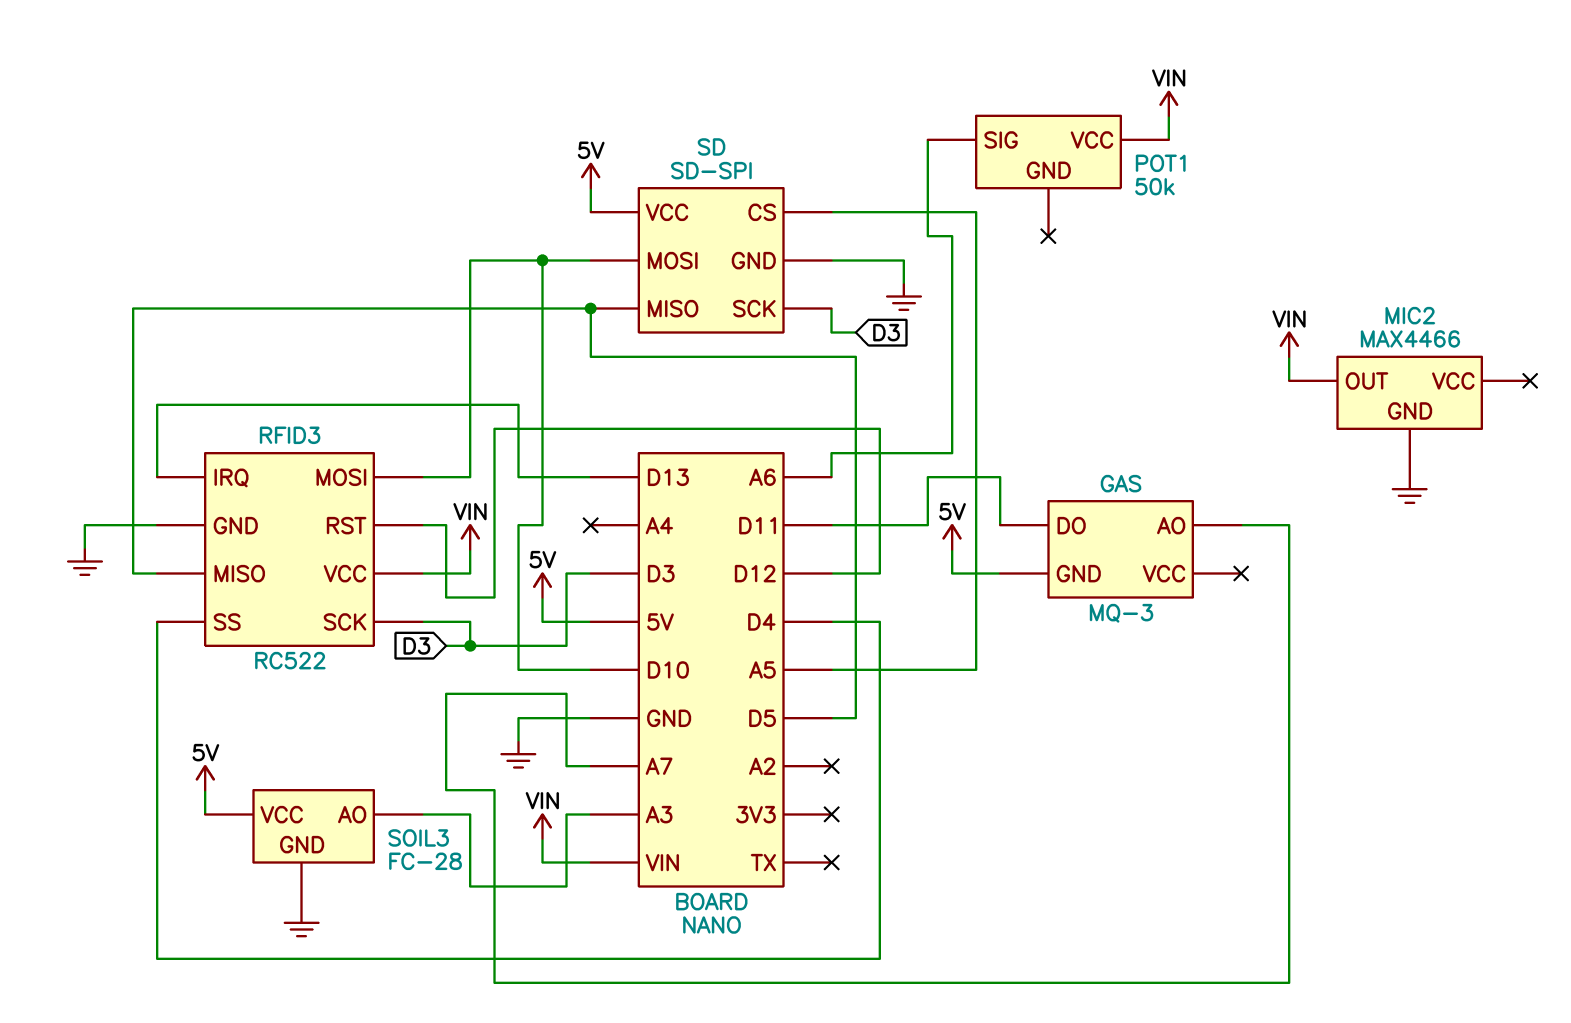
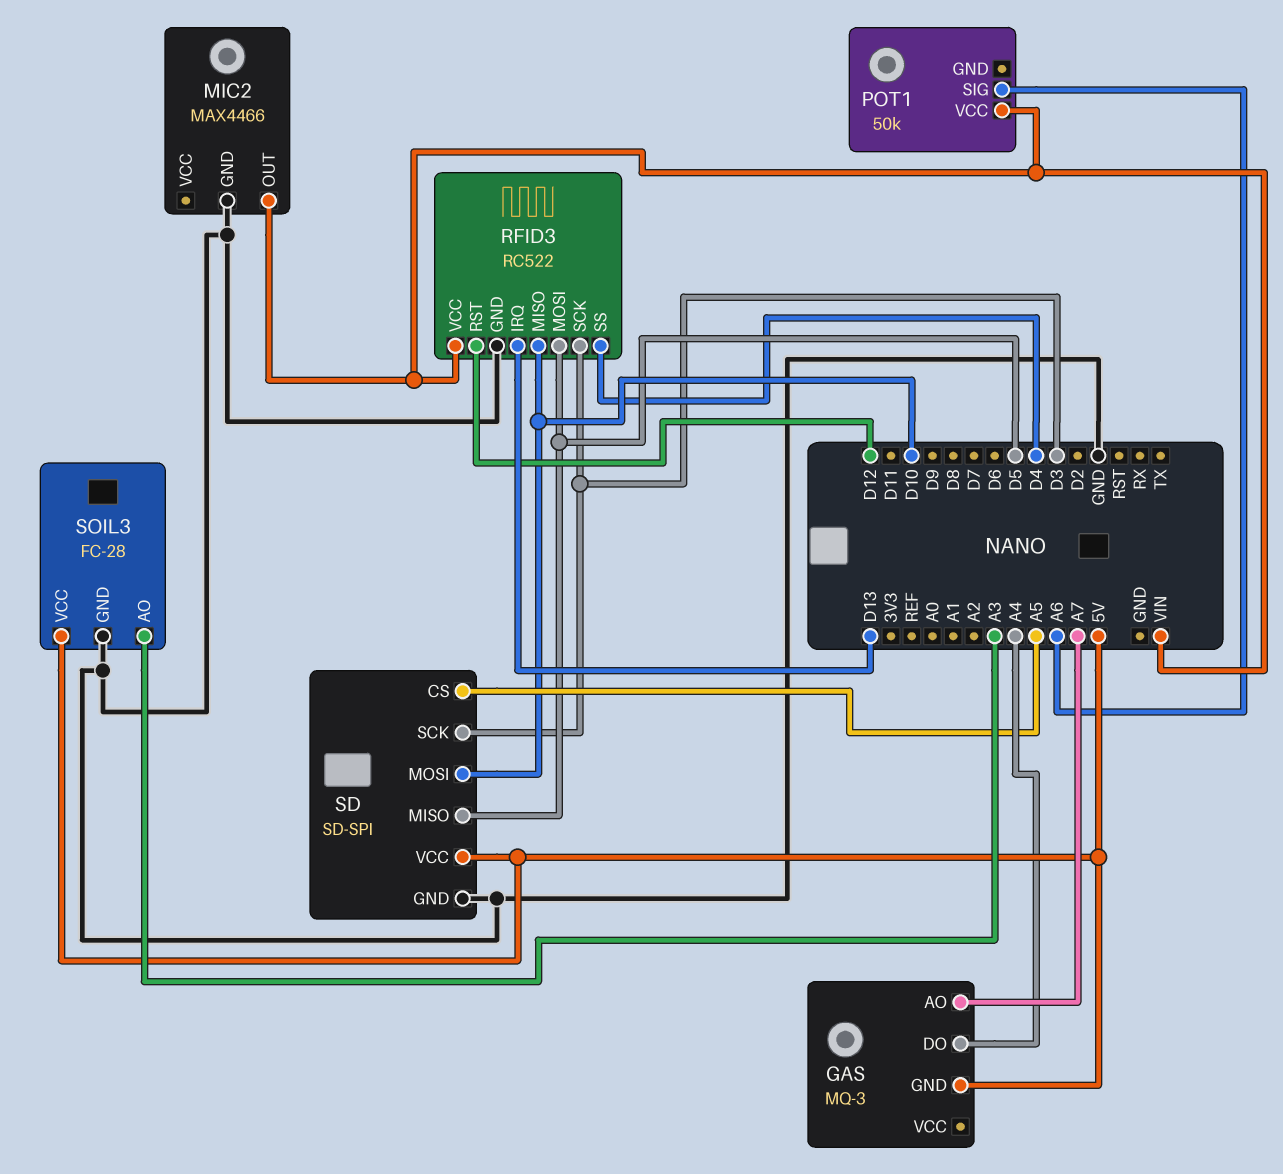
GAS pin DO: D11 -> A4
RFID3 pin MISO: D5 -> D10
RFID3 pin MOSI: D10 -> D5

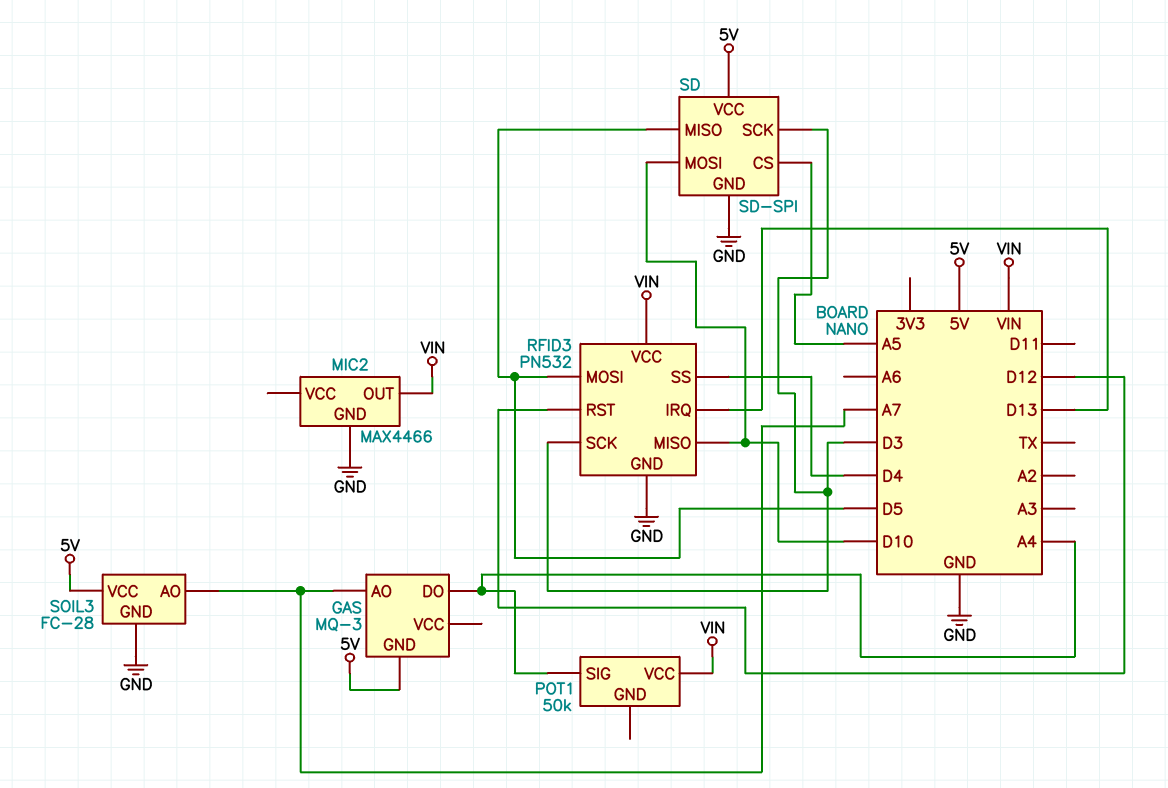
POT1 pin SIG: A6 -> A4
RFID3: RC522 -> PN532
SOIL3 pin AO: A3 -> A7

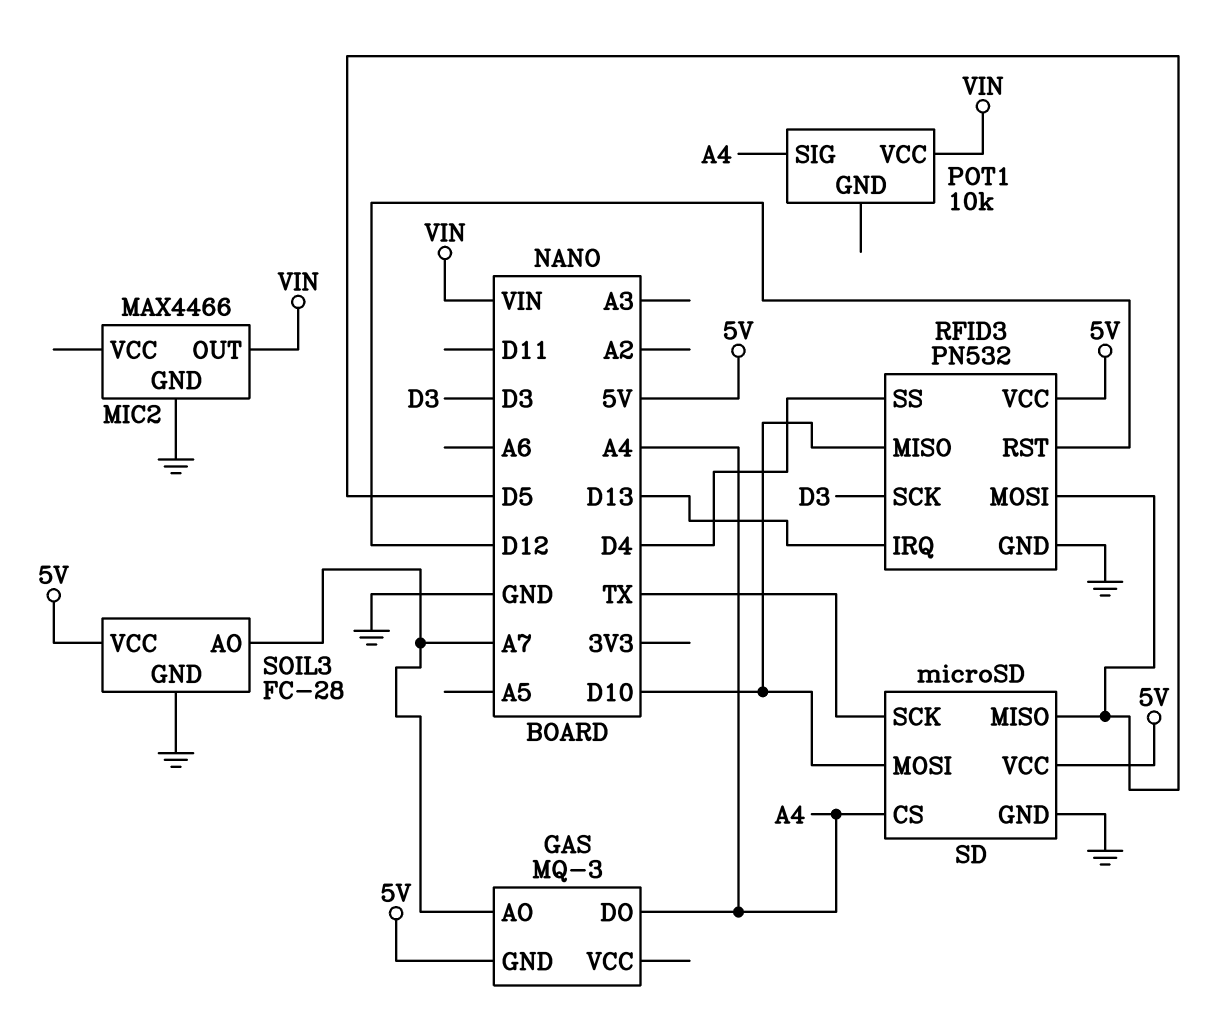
POT1: 50k -> 10k
RFID3 pin VCC: VIN -> 5V
SD: SD-SPI -> microSD
SD pin CS: A5 -> A4
SD pin SCK: D3 -> TX

